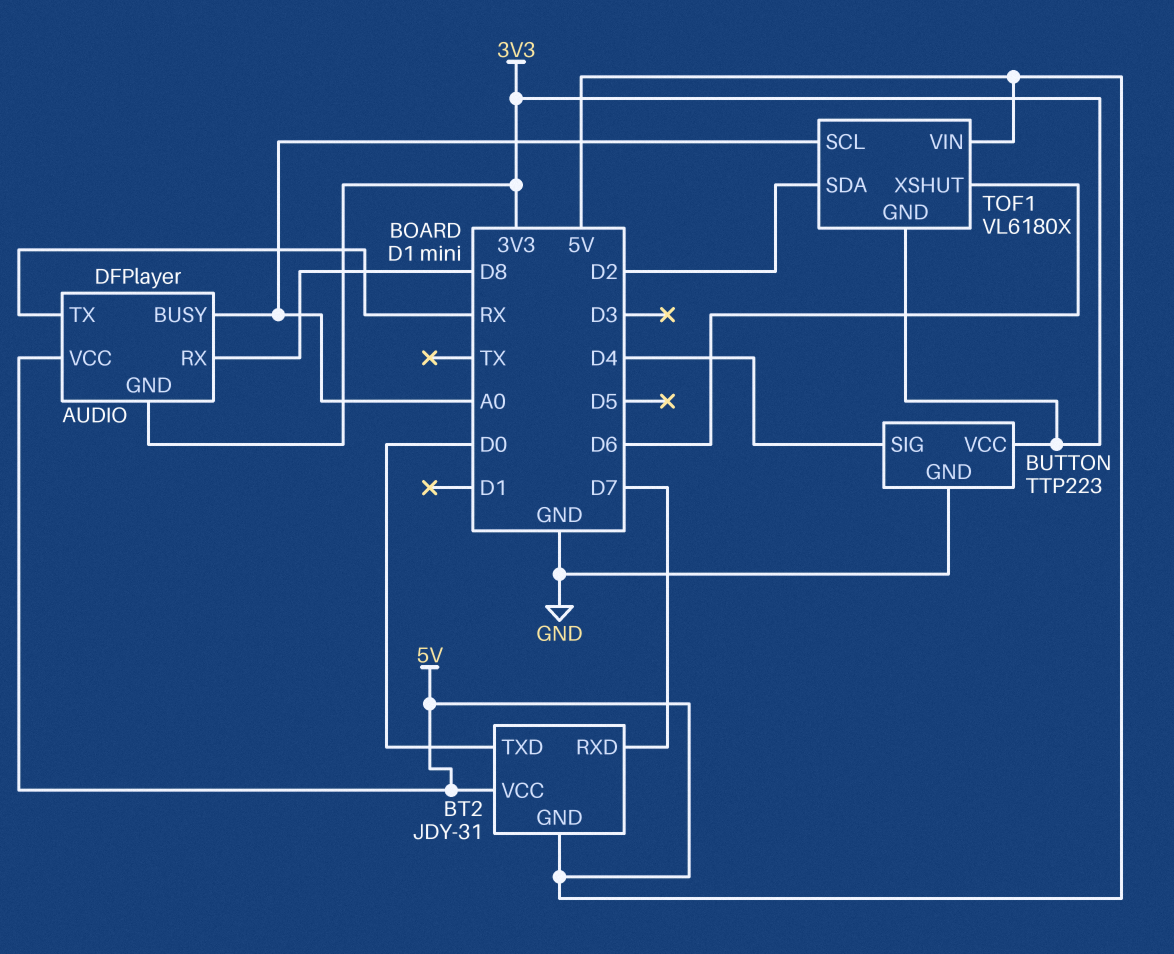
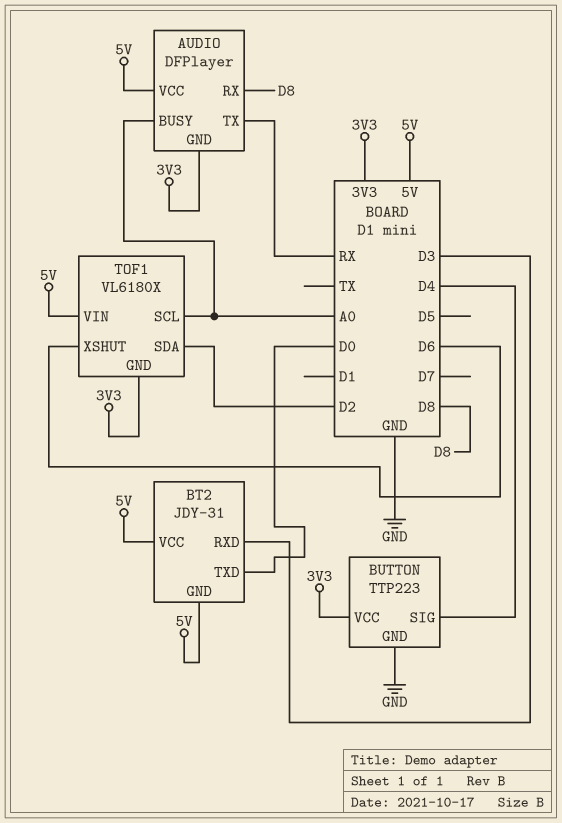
BT2 pin RXD: D7 -> D3

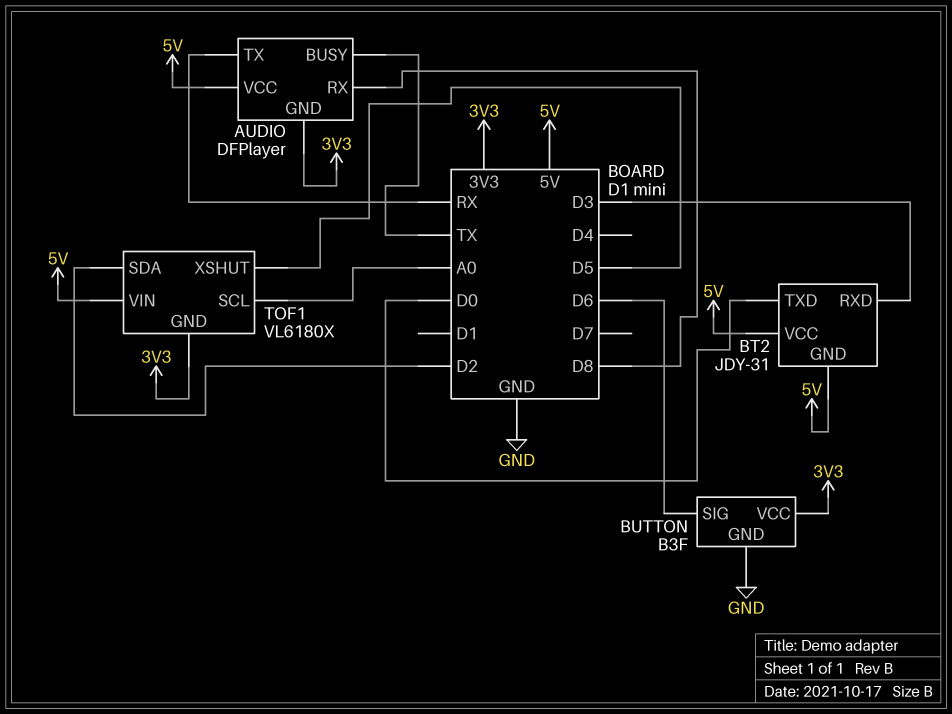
AUDIO pin BUSY: A0 -> TX
BUTTON: TTP223 -> B3F
BUTTON pin SIG: D4 -> D6
TOF1 pin XSHUT: D6 -> D5

